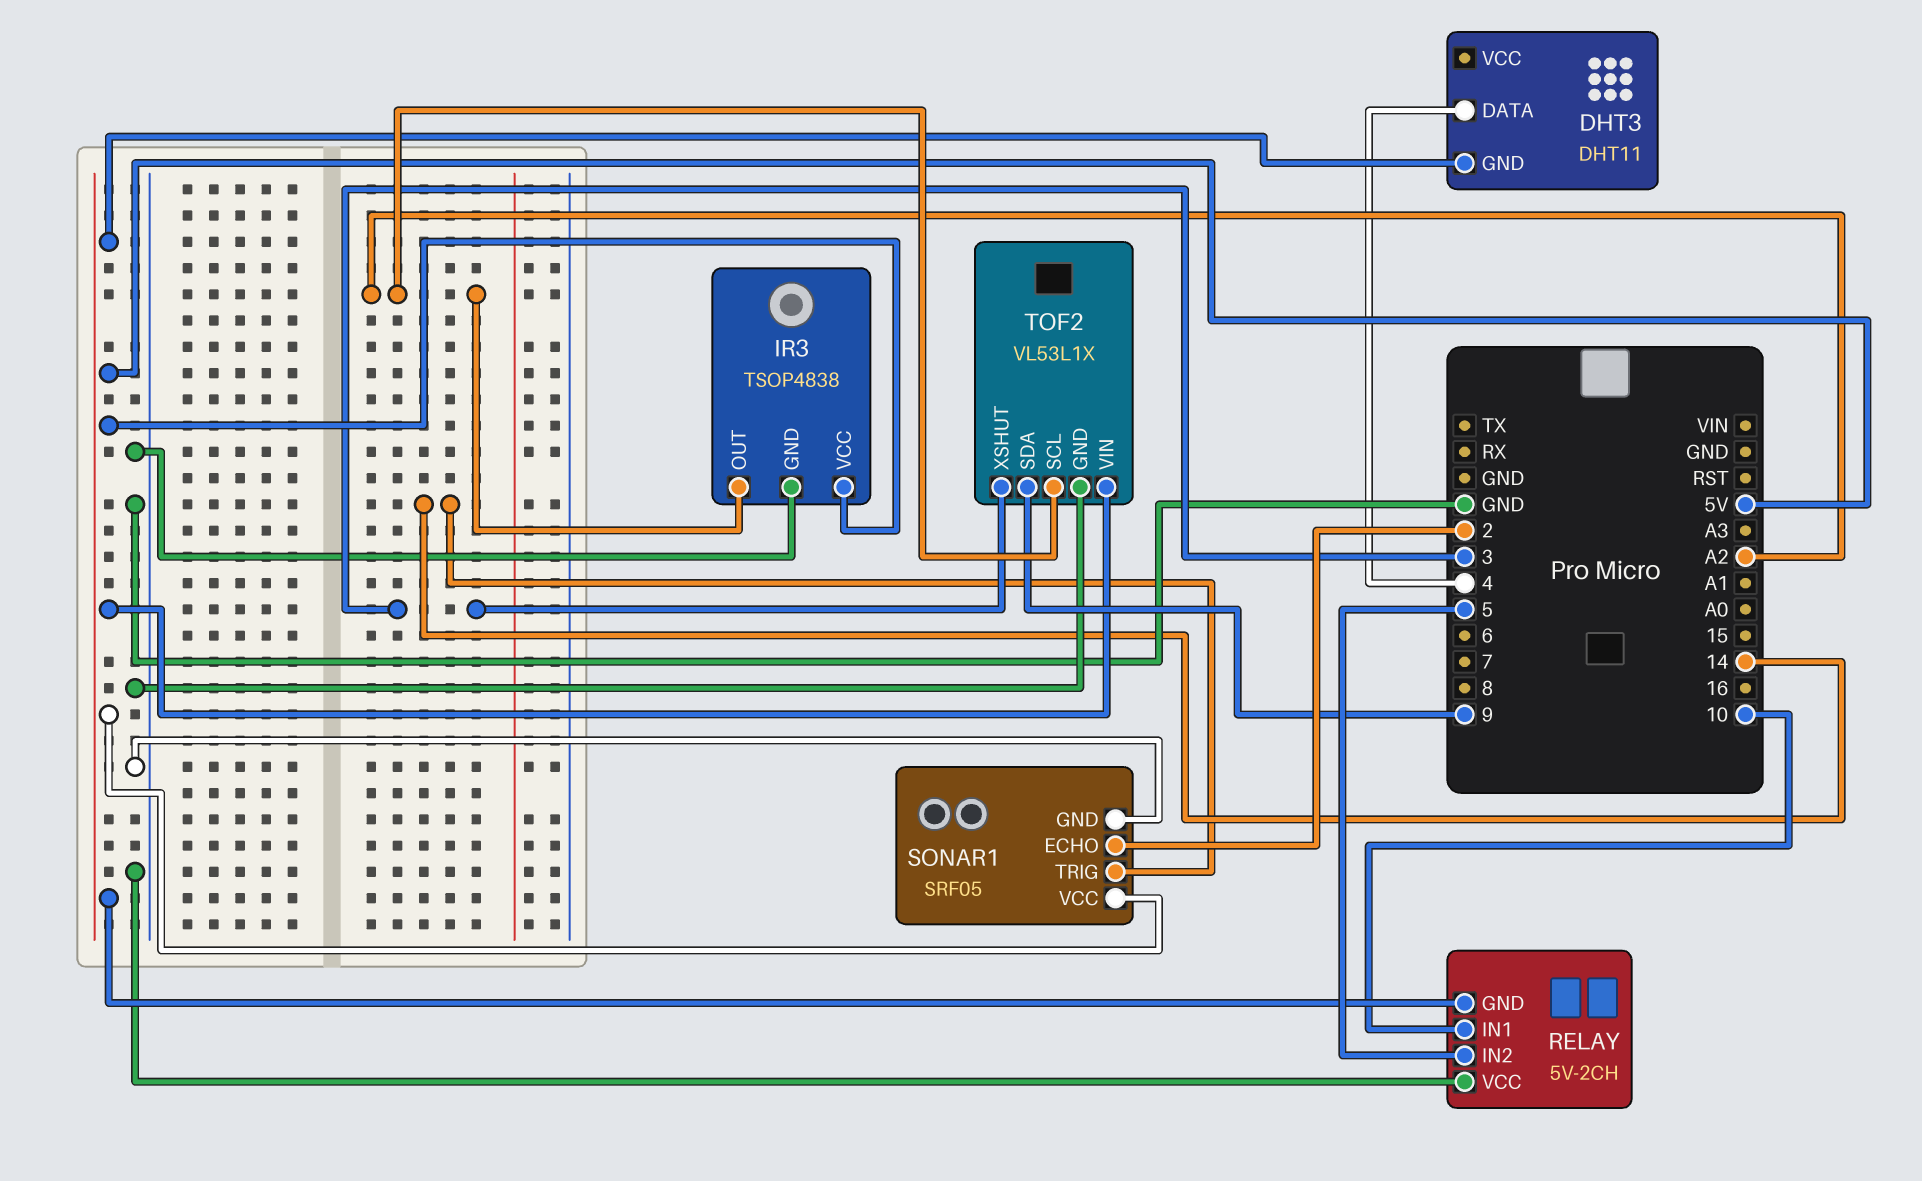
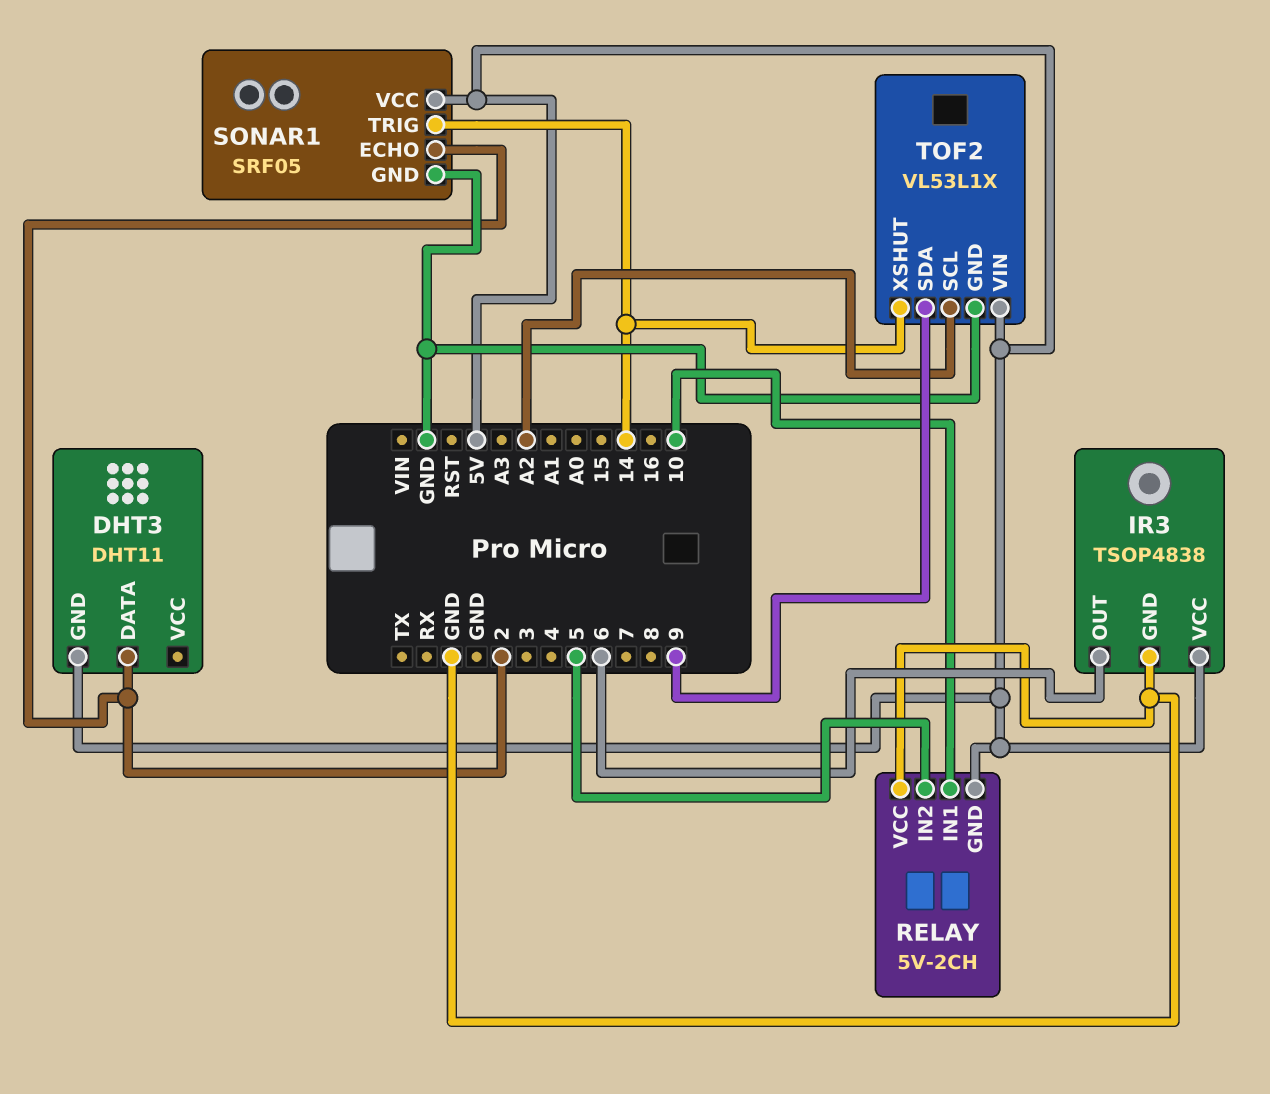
DHT3 pin DATA: 4 -> 2
IR3 pin OUT: A2 -> 6
TOF2 pin XSHUT: 3 -> 14

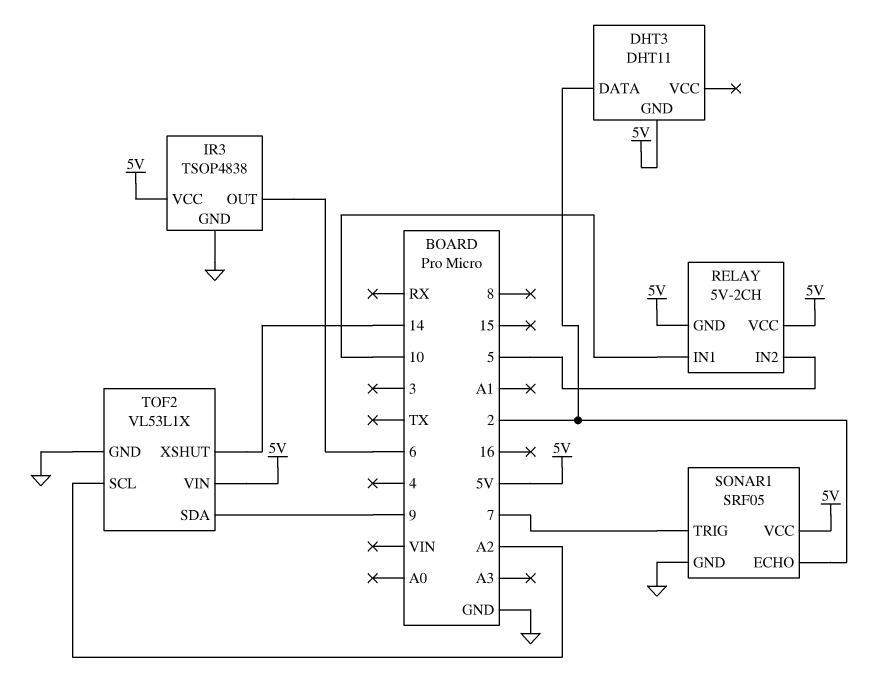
RELAY pin VCC: GND -> 5V
SONAR1 pin TRIG: 14 -> 7

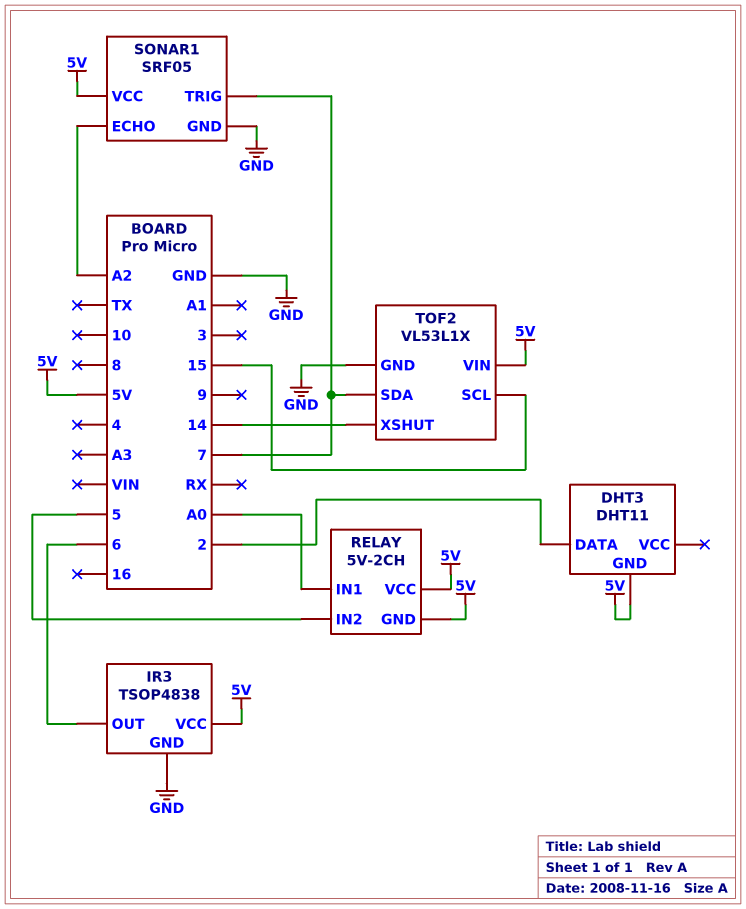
RELAY pin IN1: 10 -> A0
SONAR1 pin ECHO: 2 -> A2
TOF2 pin SCL: A2 -> 15
TOF2 pin SDA: 9 -> 7

